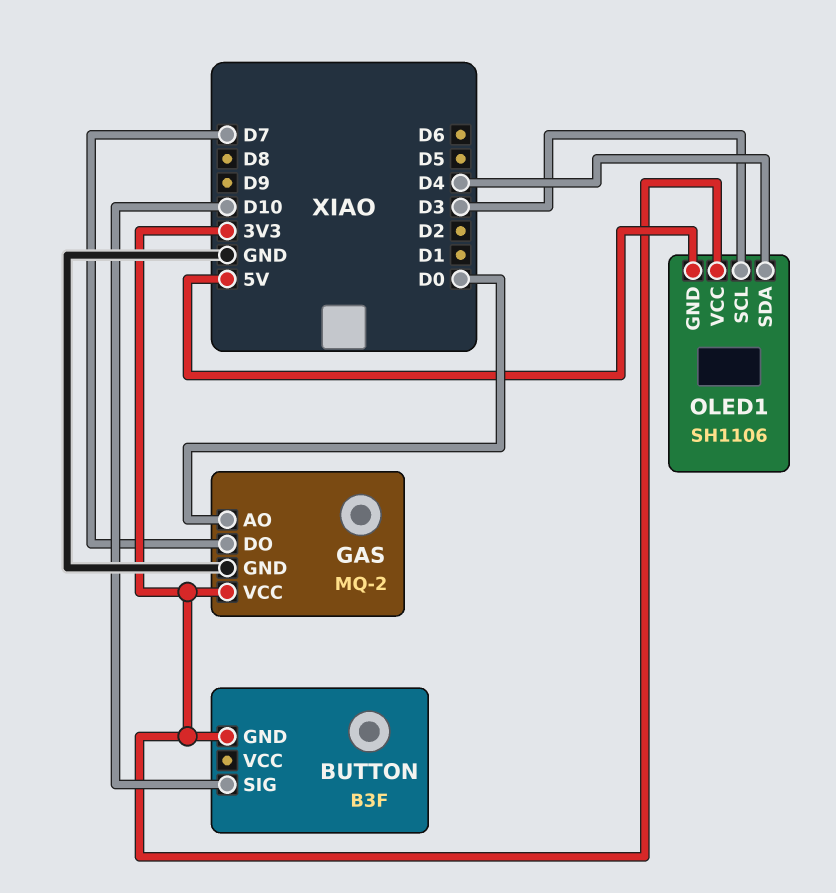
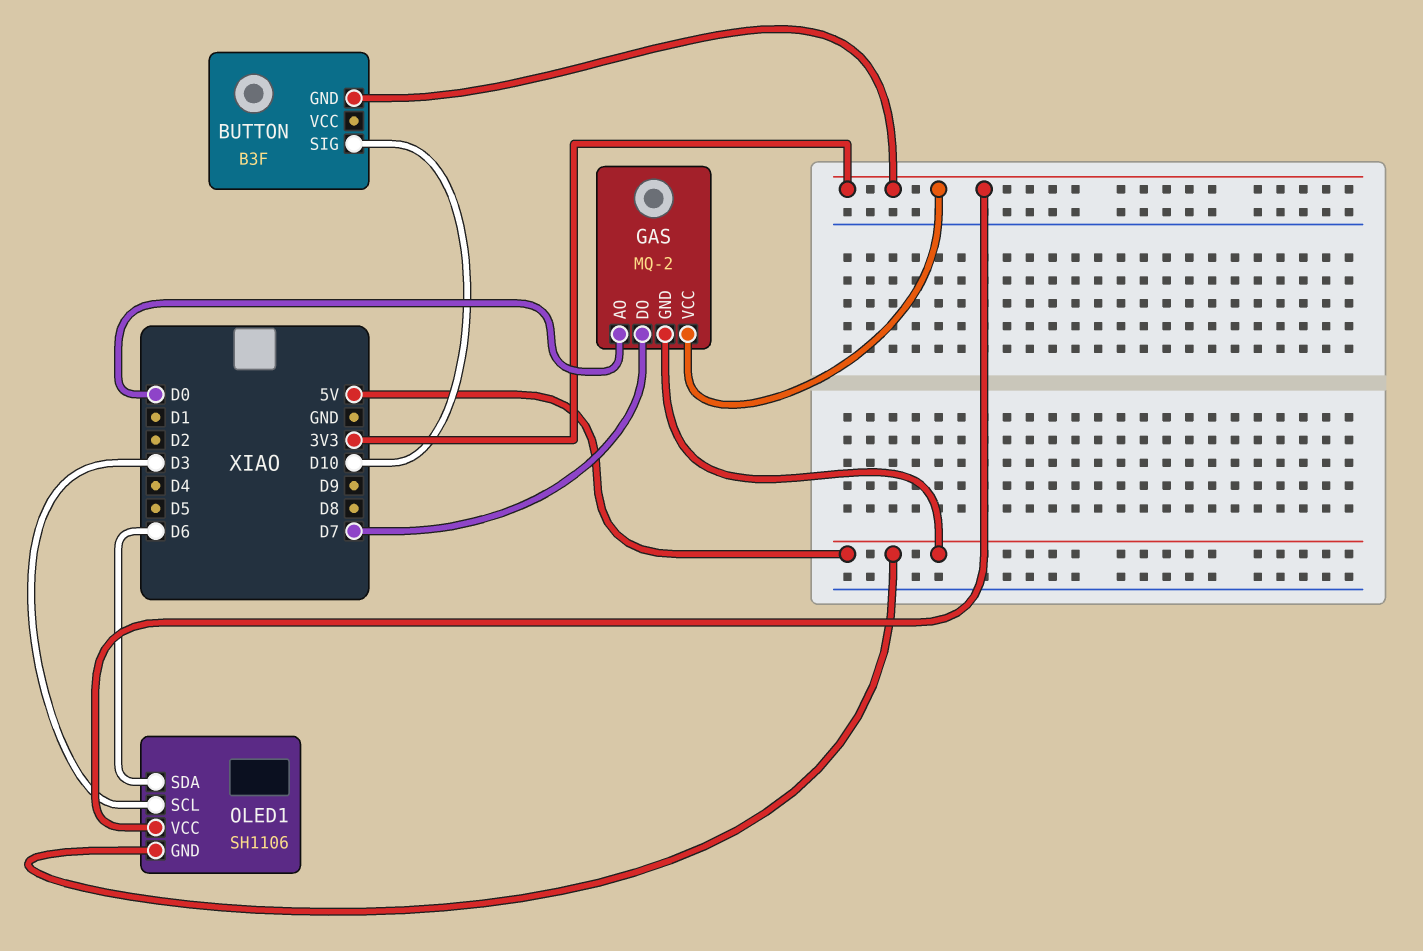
GAS pin GND: GND -> 5V
OLED1 pin SDA: D4 -> D6

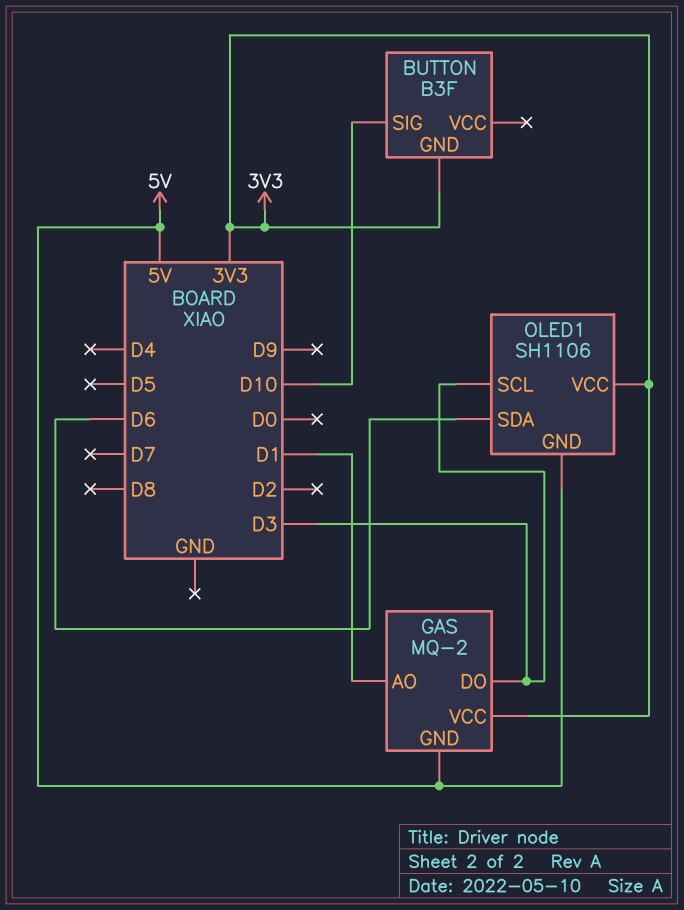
GAS pin AO: D0 -> D1
GAS pin DO: D7 -> D3

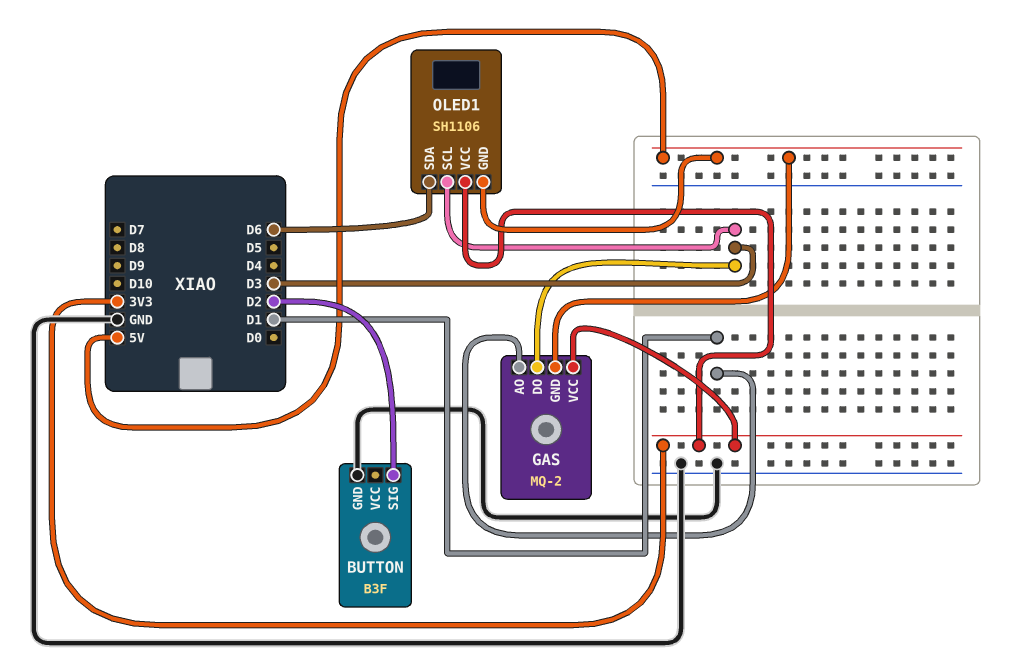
BUTTON pin GND: 3V3 -> GND
BUTTON pin SIG: D10 -> D2

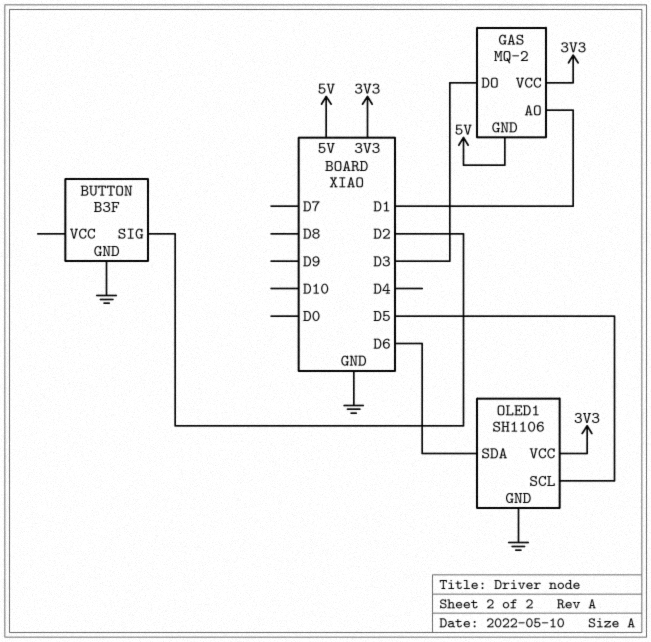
OLED1 pin GND: 5V -> GND
OLED1 pin SCL: D3 -> D5

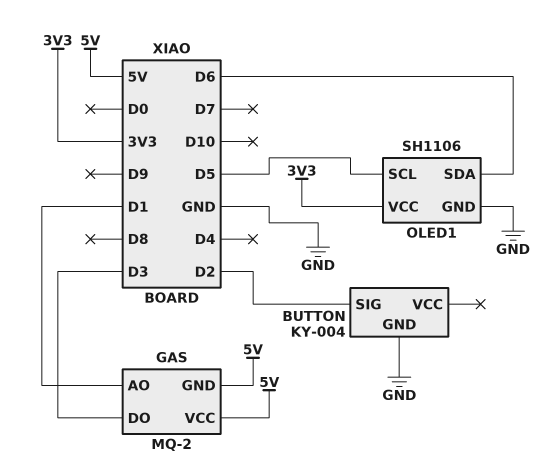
BUTTON: B3F -> KY-004
GAS pin VCC: 3V3 -> 5V

